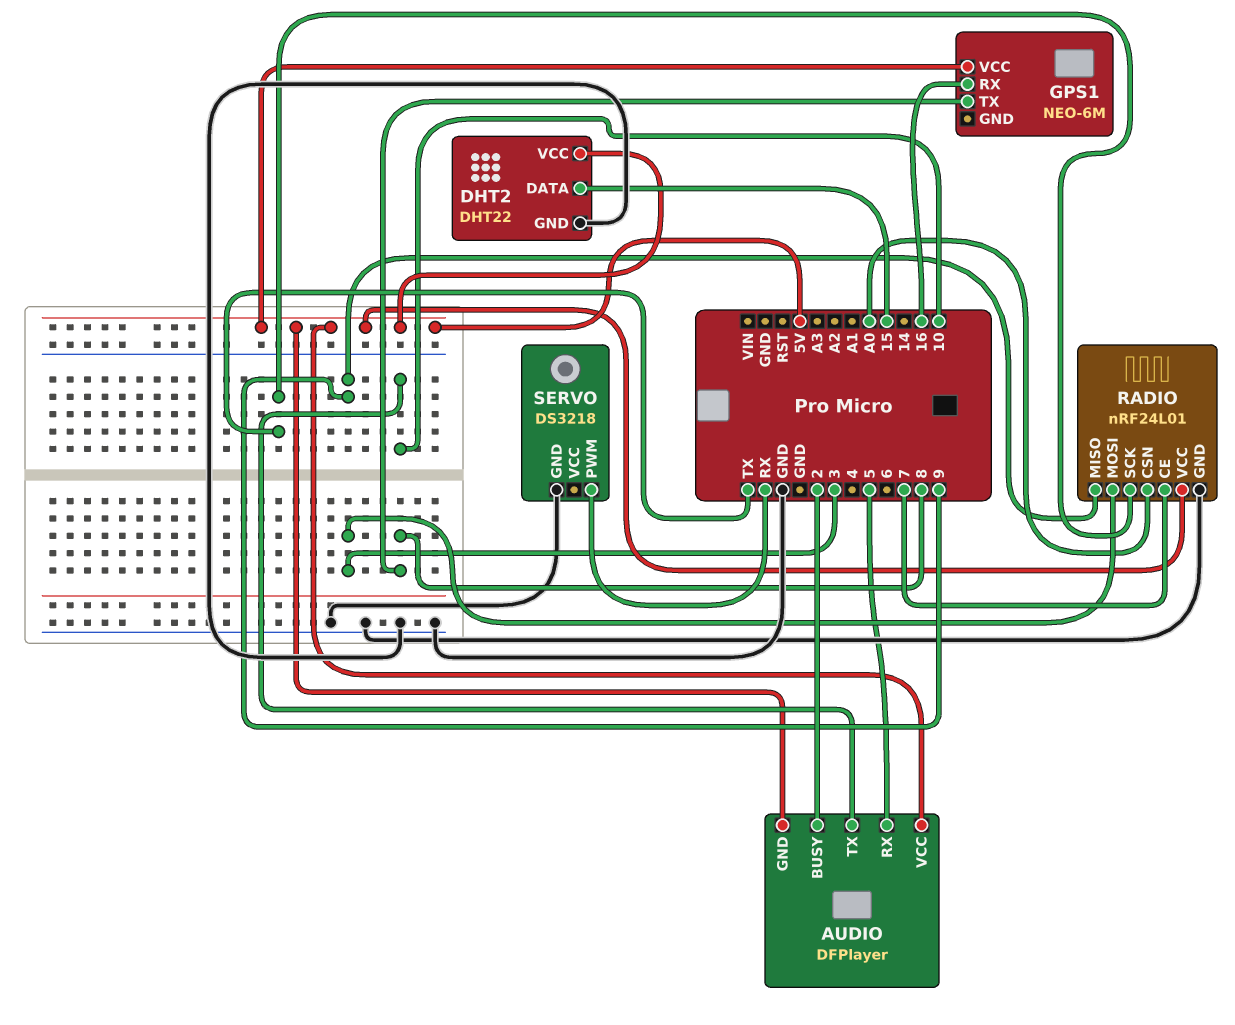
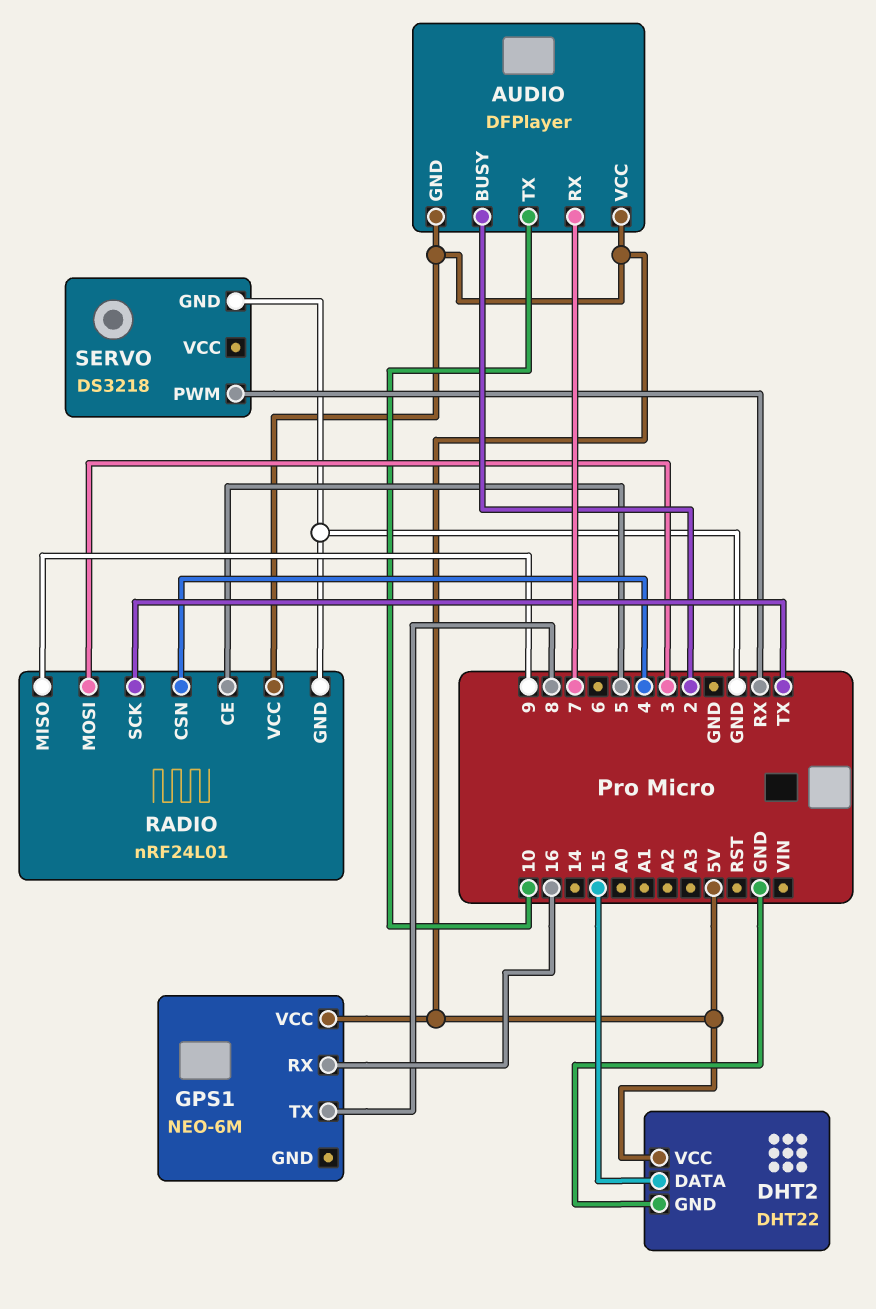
AUDIO pin RX: 5 -> 7
RADIO pin CE: 7 -> 5
RADIO pin CSN: A0 -> 4

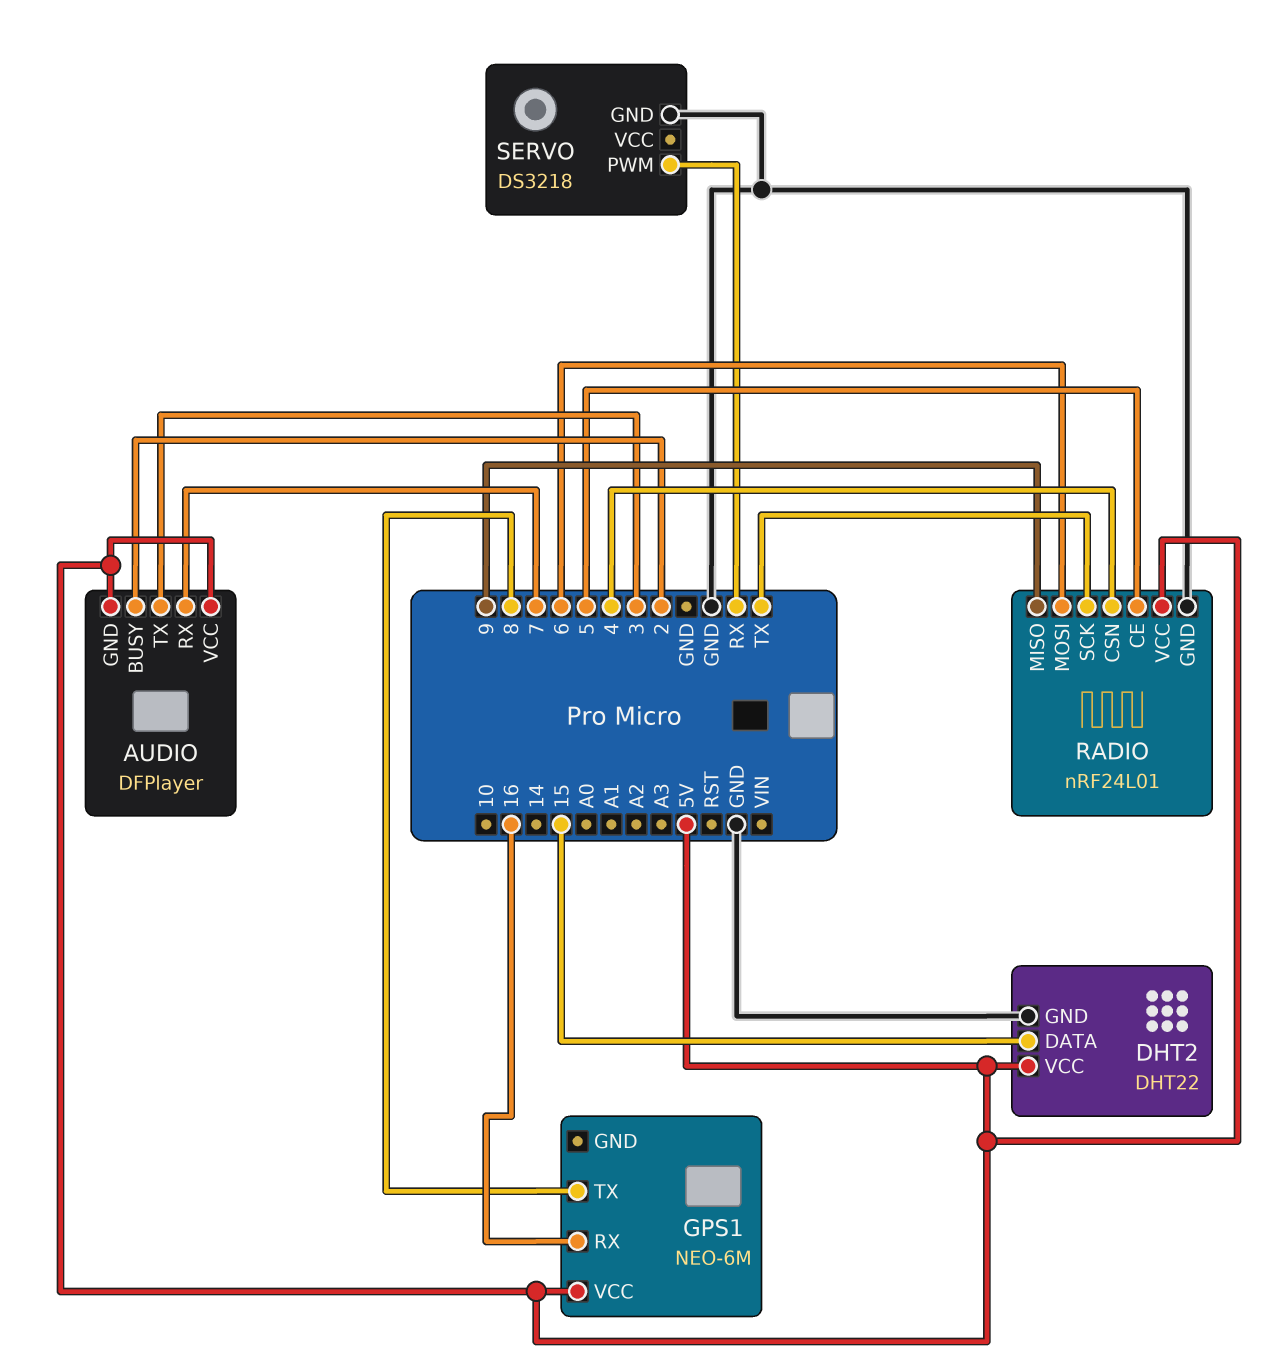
AUDIO pin TX: 10 -> 3
RADIO pin MOSI: 3 -> 6

